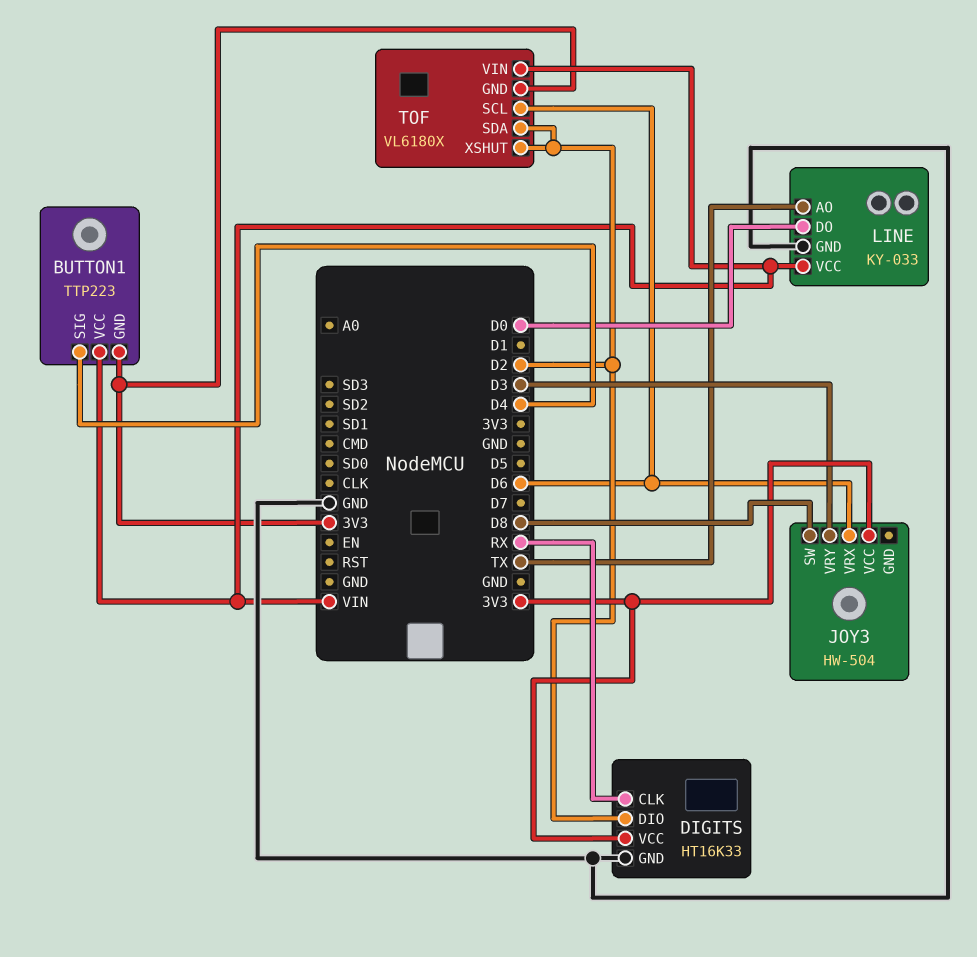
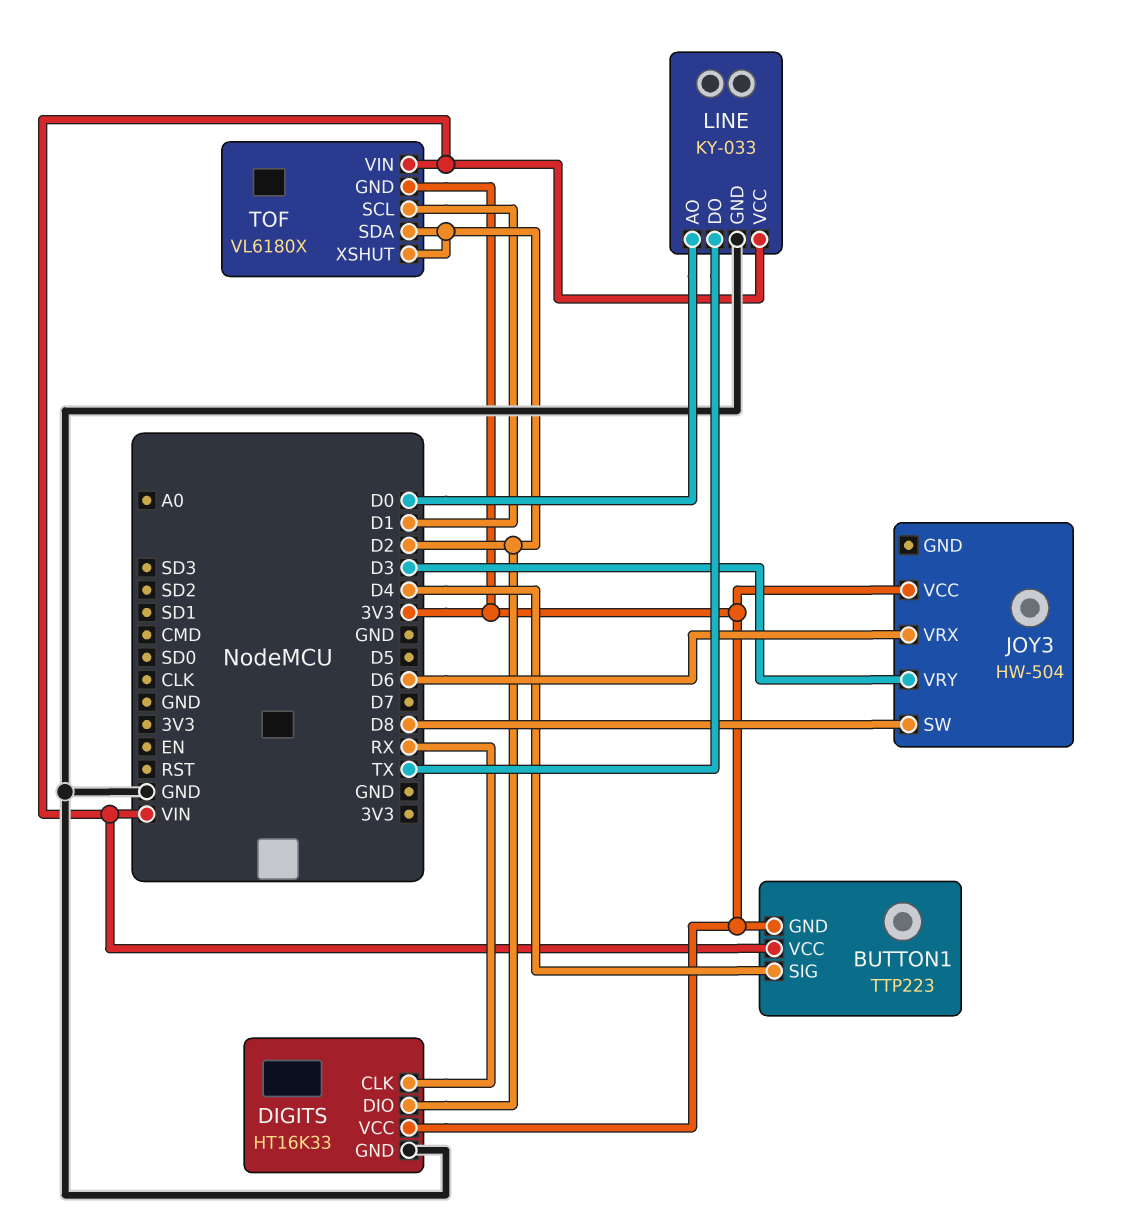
LINE pin AO: TX -> D0
LINE pin DO: D0 -> TX
TOF pin SCL: D6 -> D1

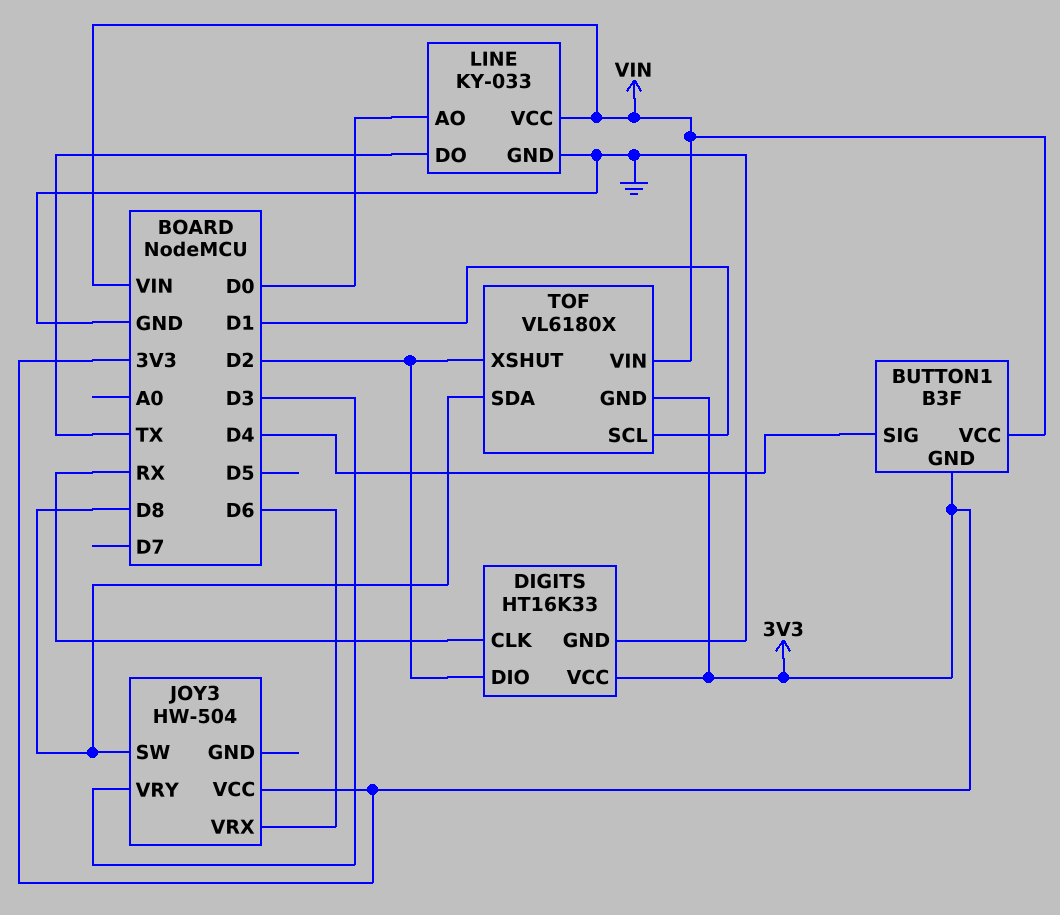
BUTTON1: TTP223 -> B3F
TOF pin SDA: D2 -> D8

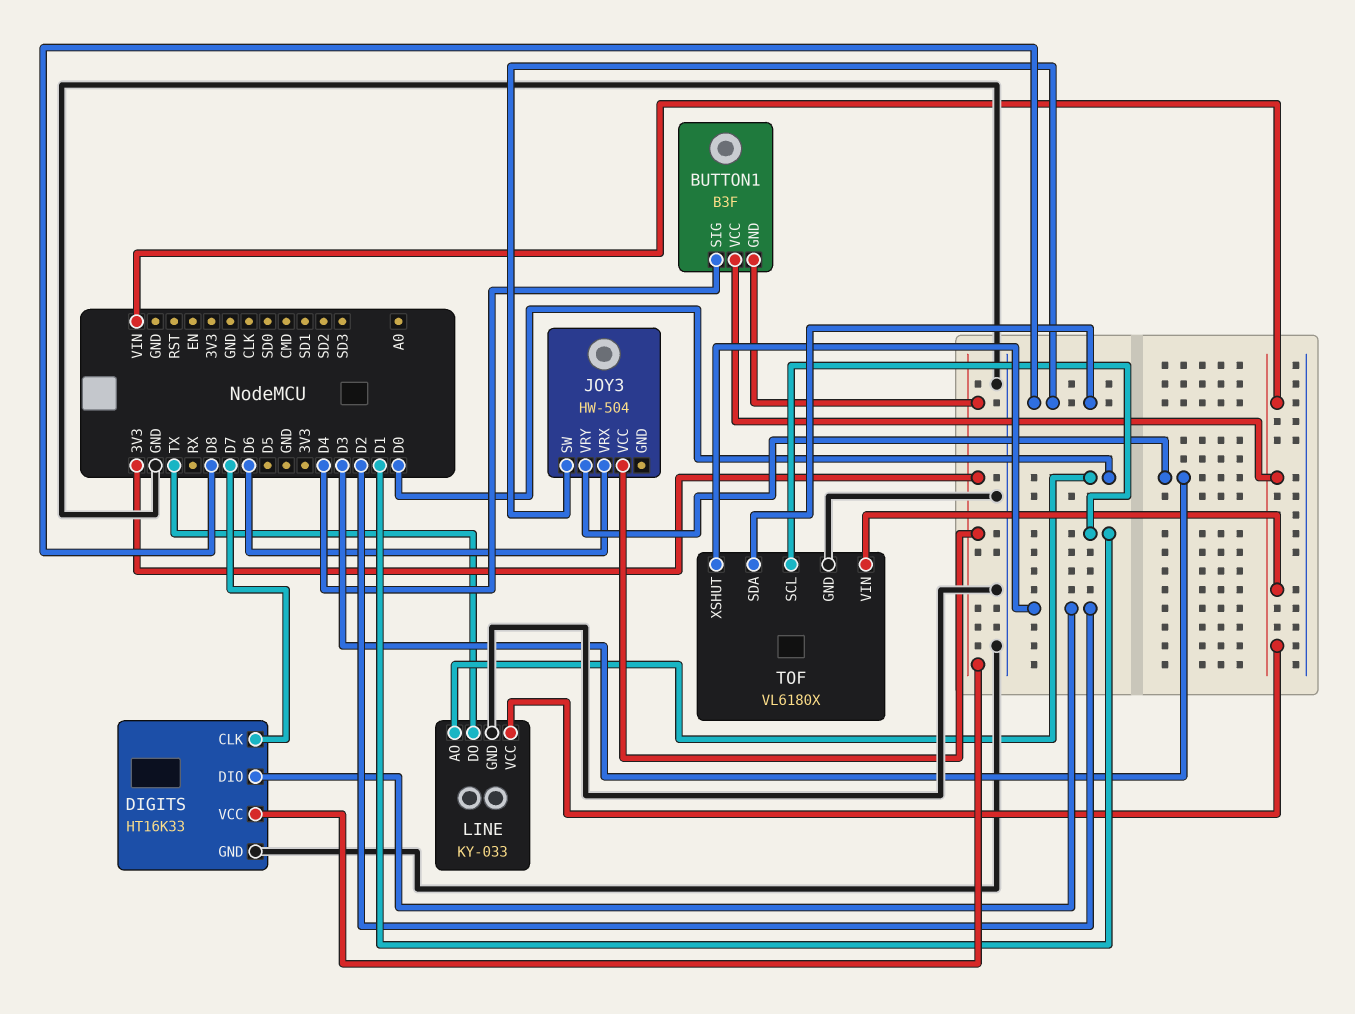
DIGITS pin CLK: RX -> D7
TOF pin GND: 3V3 -> GND

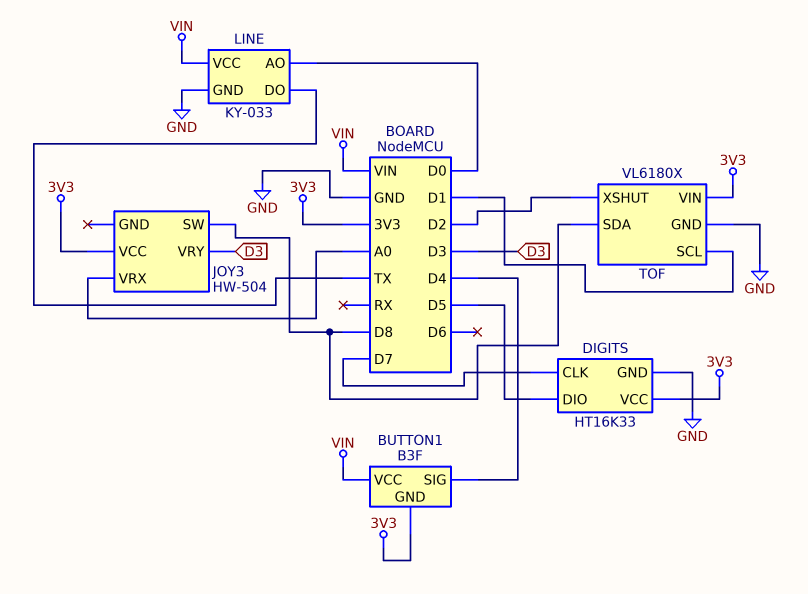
DIGITS pin DIO: D2 -> D5
JOY3 pin VRX: D6 -> A0
TOF pin VIN: VIN -> 3V3

